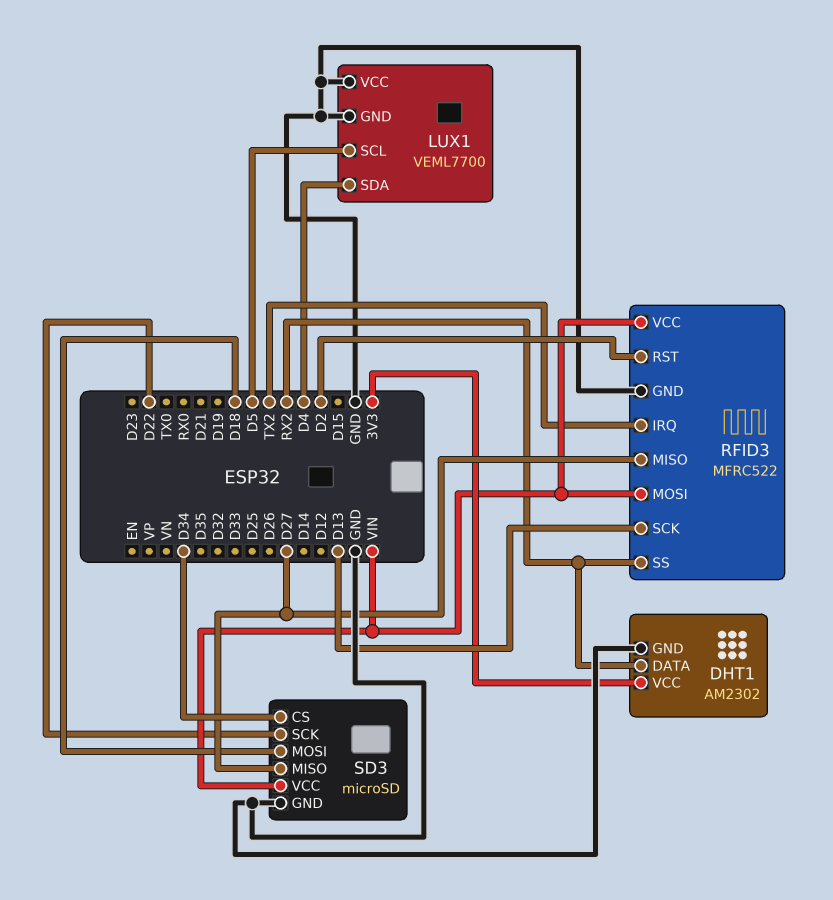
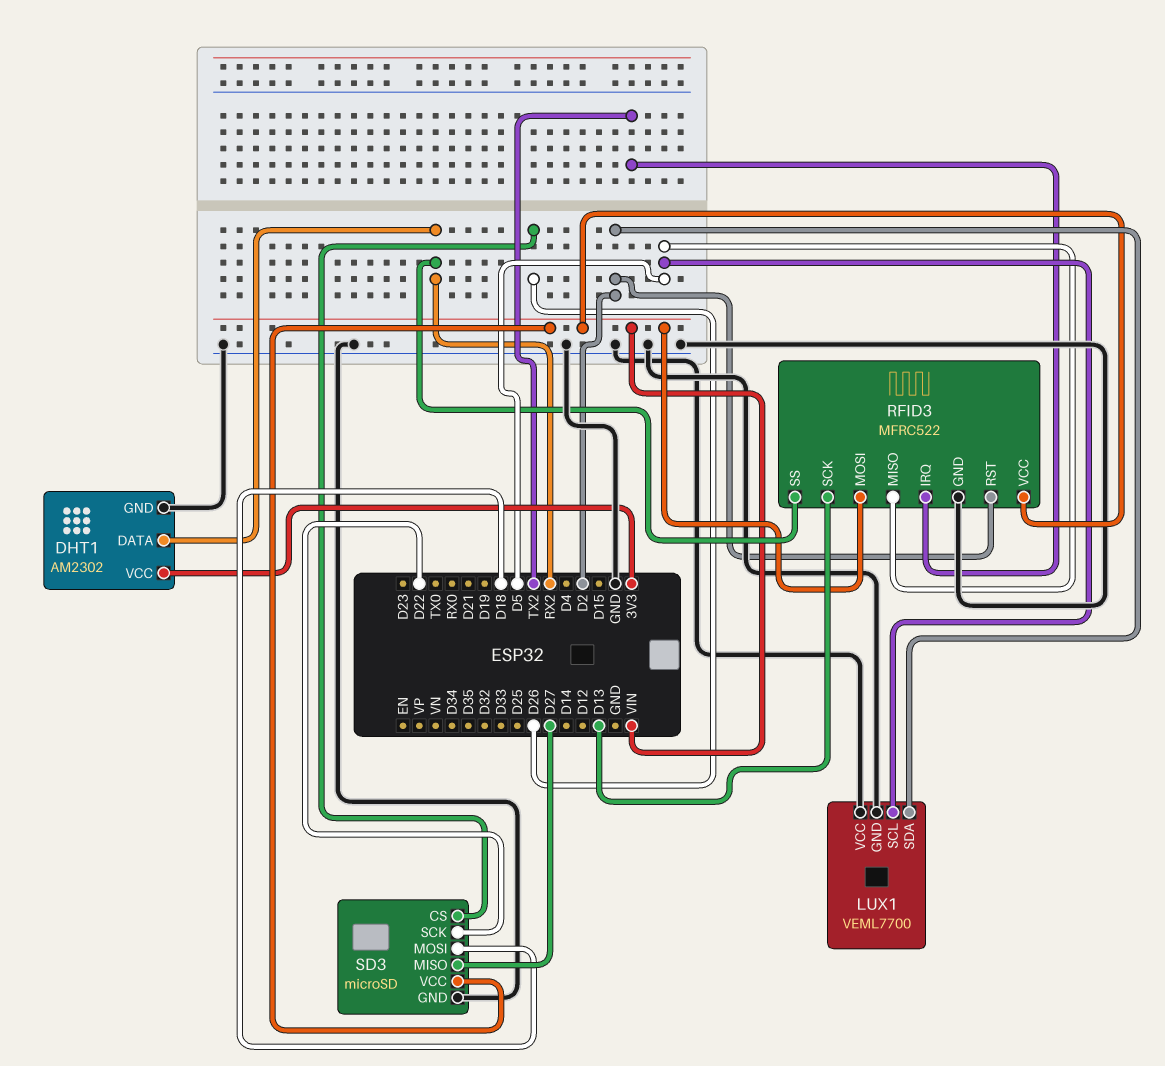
LUX1 pin SDA: D4 -> D2
RFID3 pin MISO: D27 -> D5
SD3 pin CS: D34 -> D26

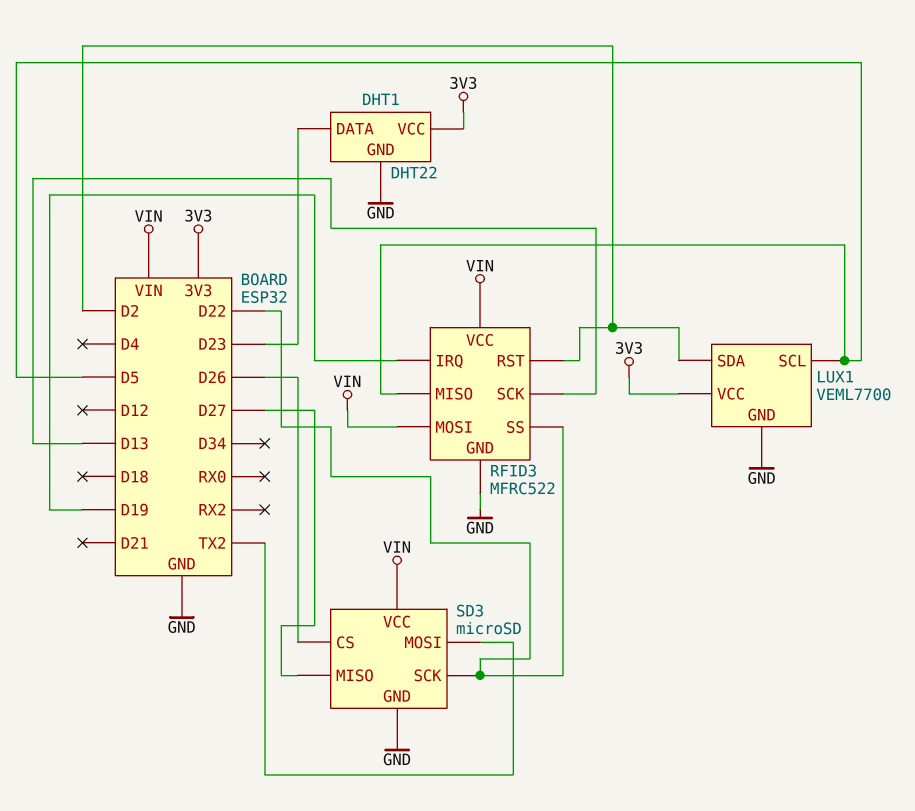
DHT1: AM2302 -> DHT22
DHT1 pin DATA: RX2 -> D23
LUX1 pin VCC: GND -> 3V3
RFID3 pin IRQ: TX2 -> D19
RFID3 pin SS: RX2 -> D22
SD3 pin MOSI: D18 -> TX2

